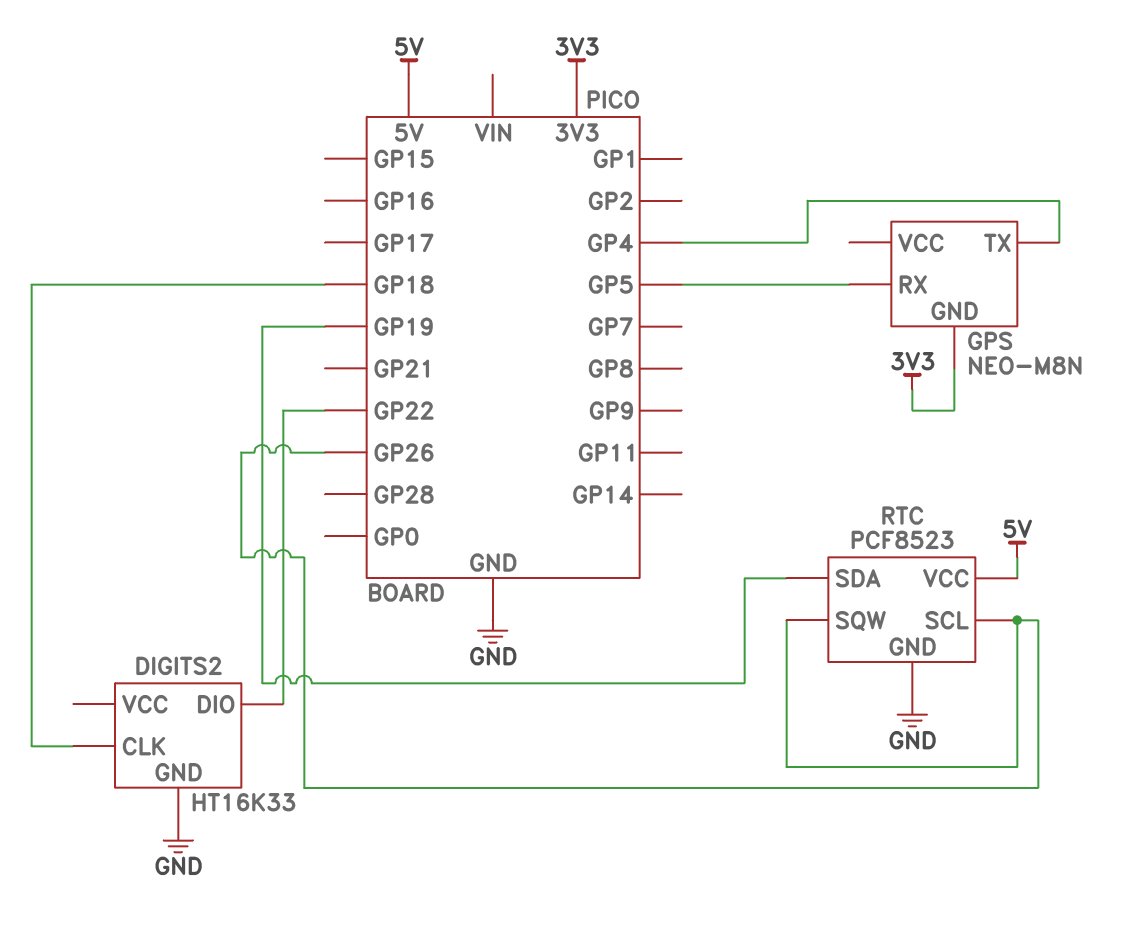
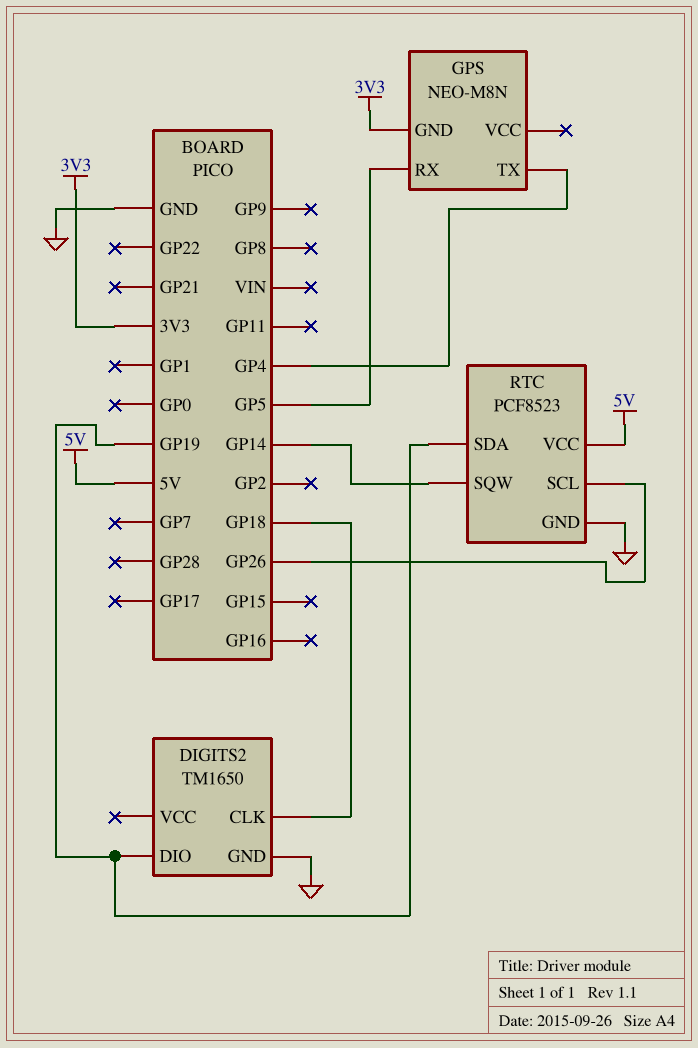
DIGITS2: HT16K33 -> TM1650
DIGITS2 pin DIO: GP22 -> GP19
RTC pin SQW: GP26 -> GP14

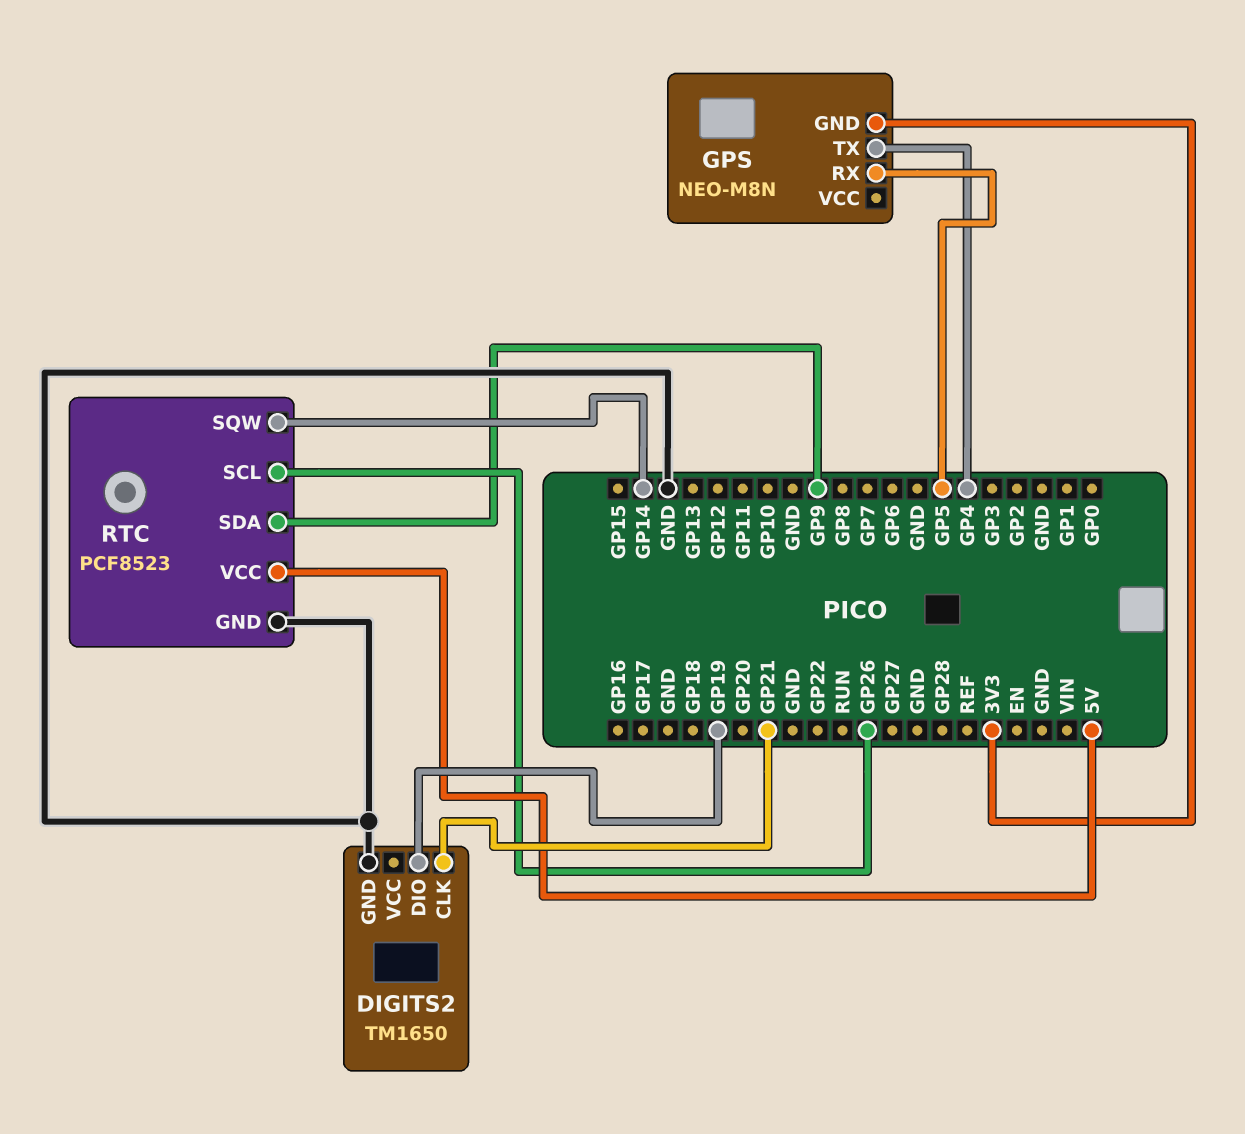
DIGITS2 pin CLK: GP18 -> GP21
RTC pin SDA: GP19 -> GP9

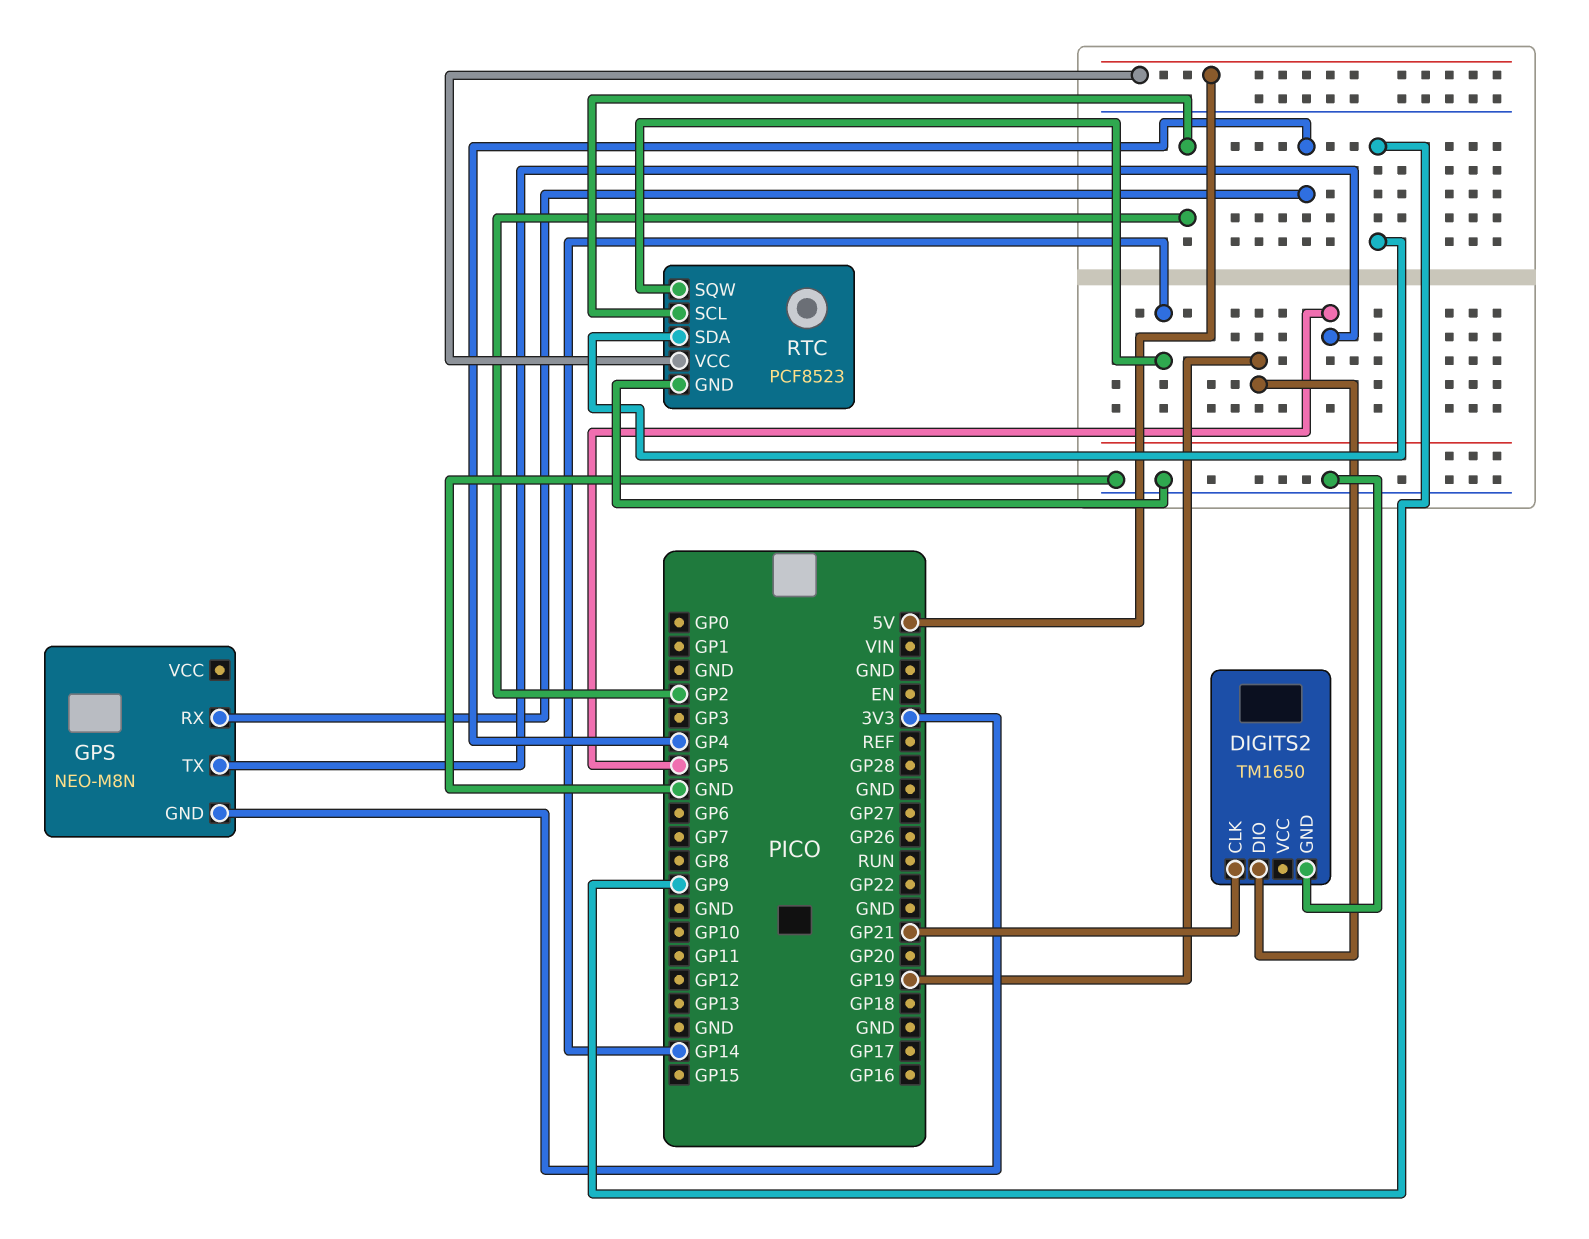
GPS pin RX: GP5 -> GP4
GPS pin TX: GP4 -> GP5
RTC pin SCL: GP26 -> GP2

